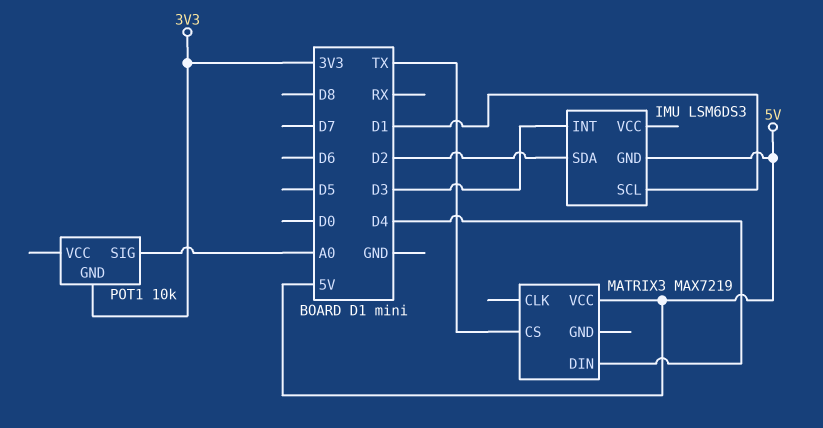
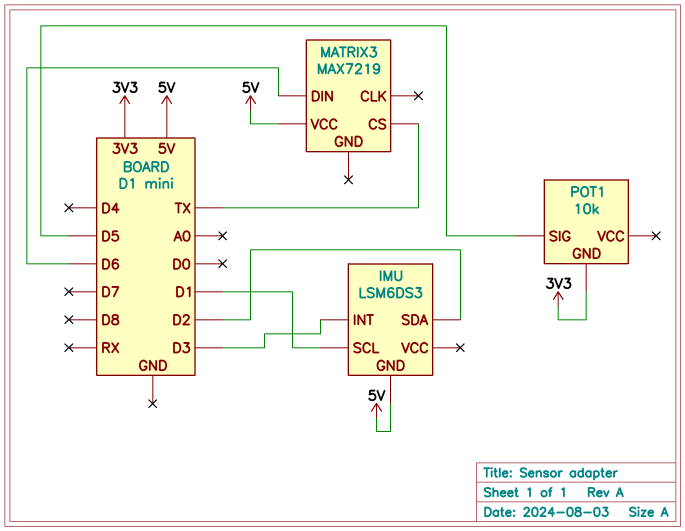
MATRIX3 pin DIN: D4 -> D6
POT1 pin SIG: A0 -> D5

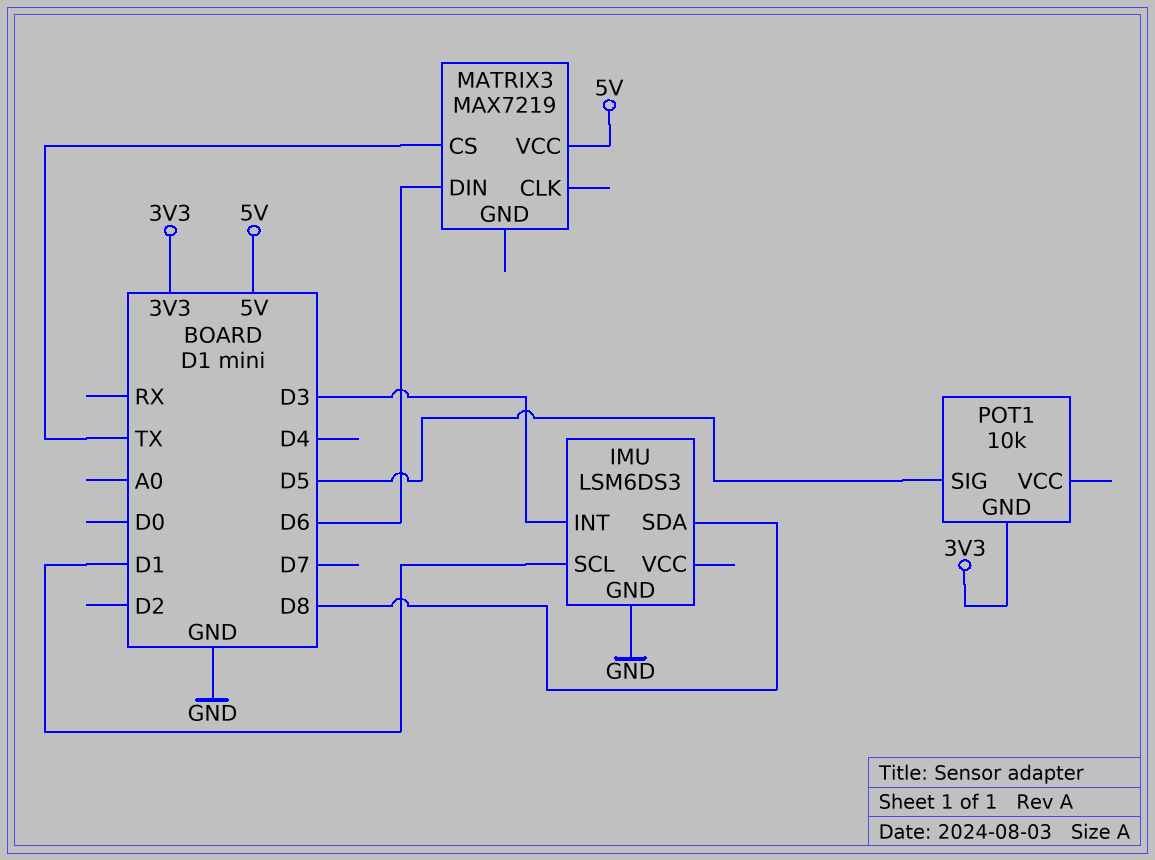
IMU pin GND: 5V -> GND
IMU pin SDA: D2 -> D8

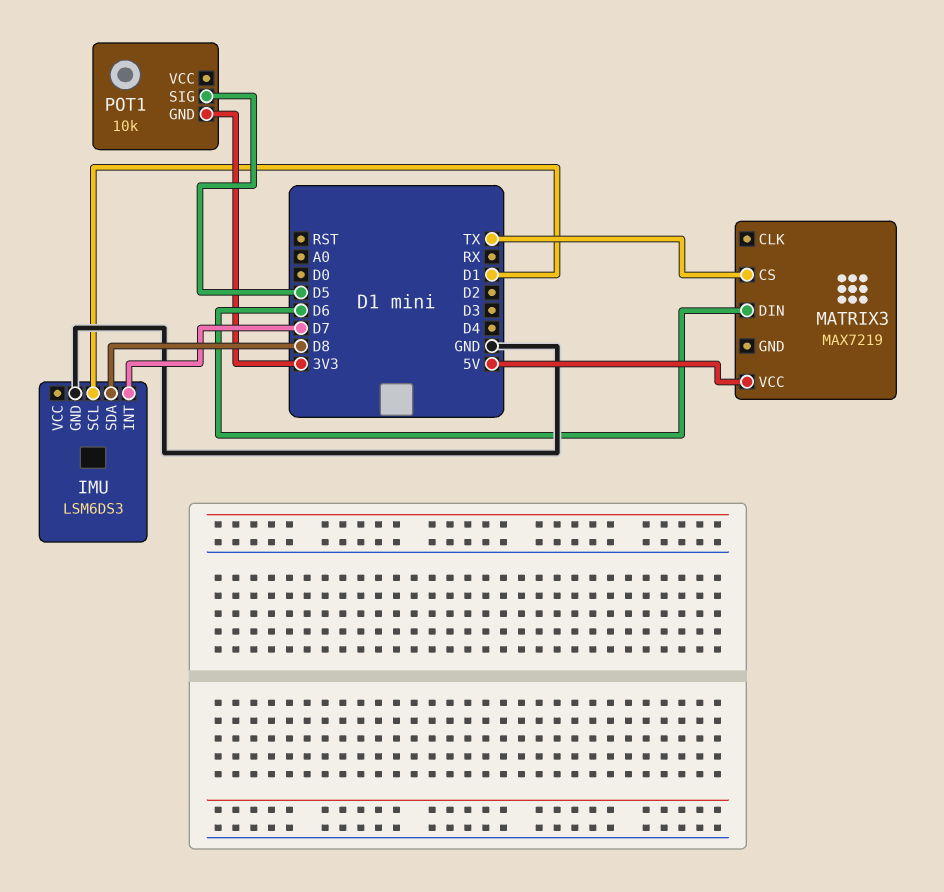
IMU pin INT: D3 -> D7

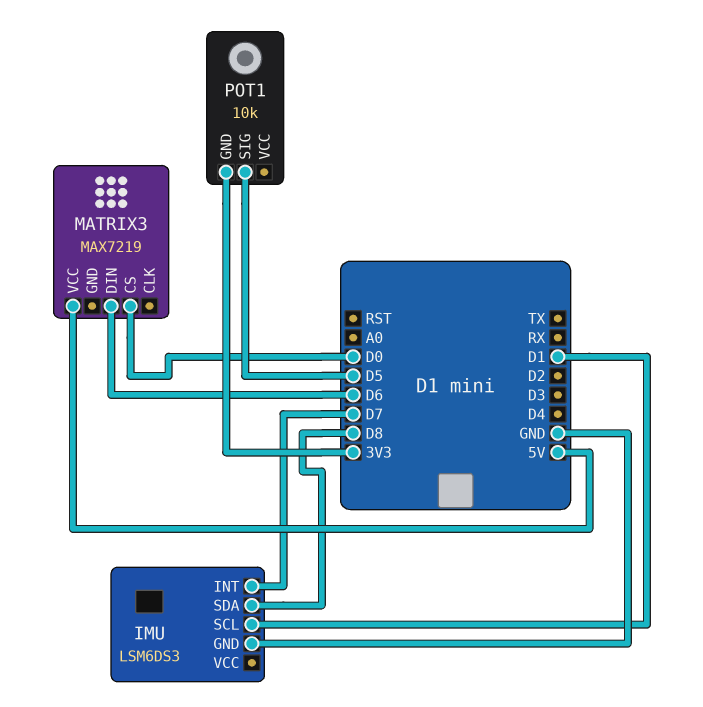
MATRIX3 pin CS: TX -> D0

